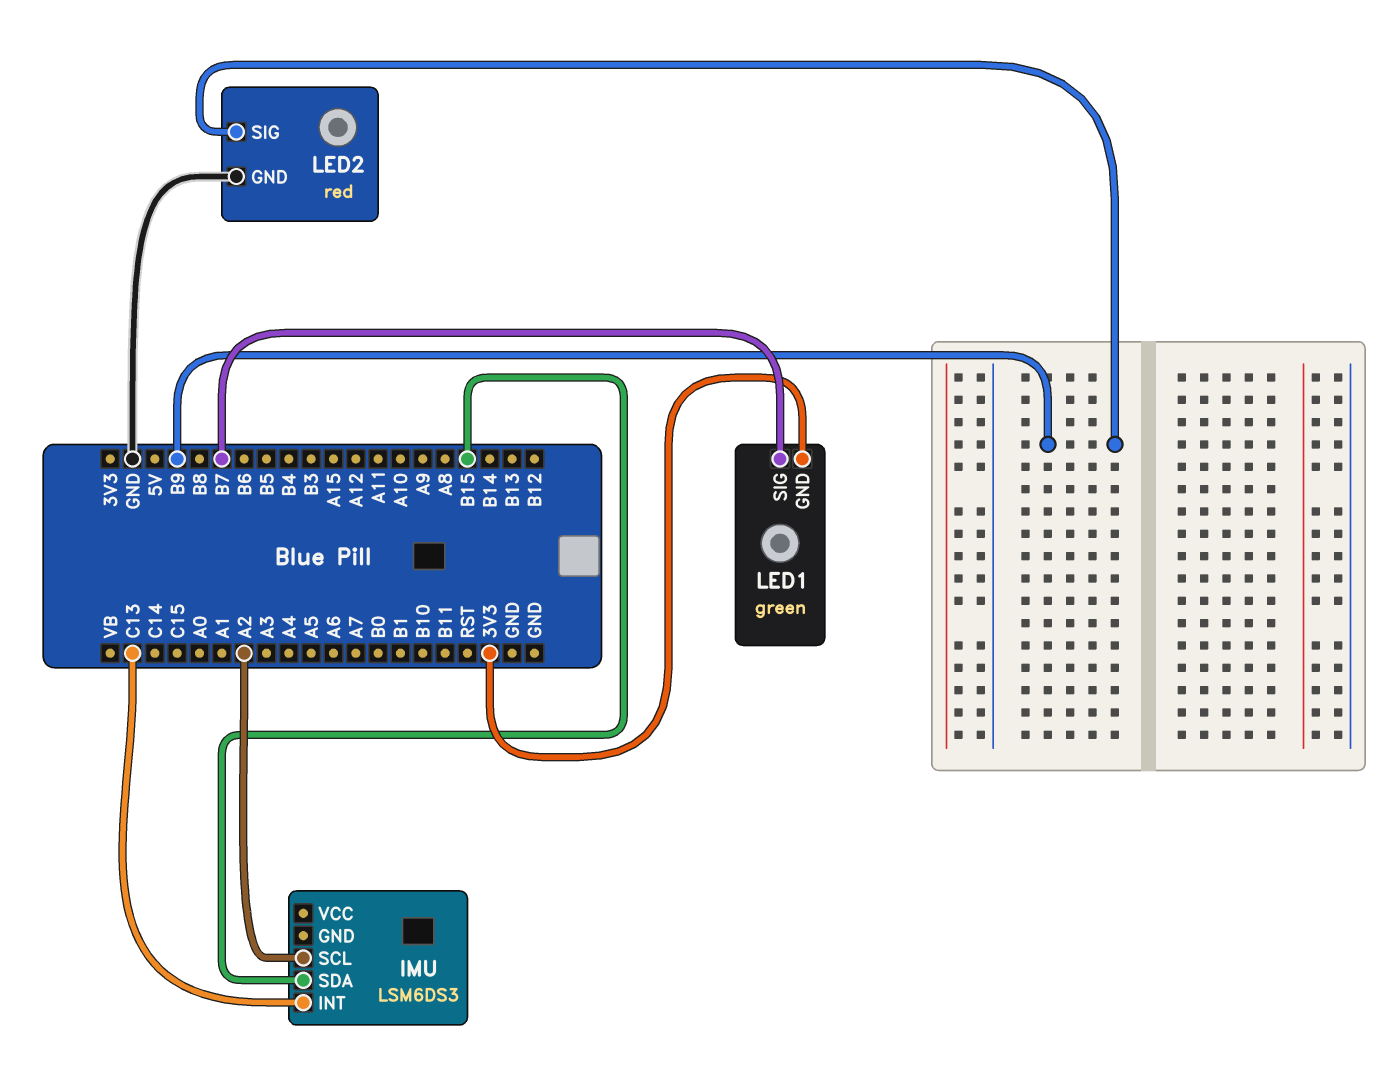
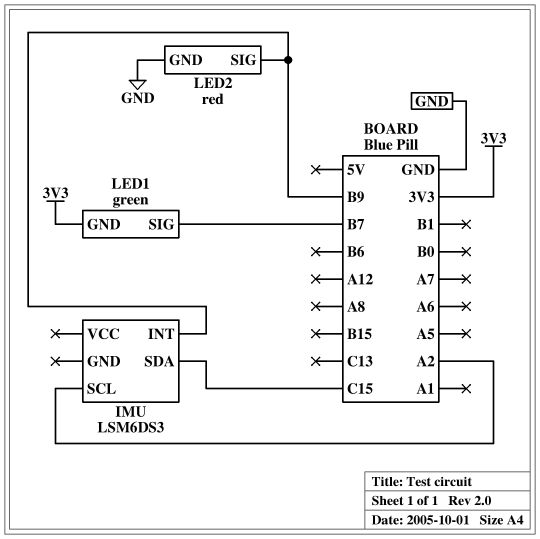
IMU pin INT: C13 -> B9
IMU pin SDA: B15 -> C15

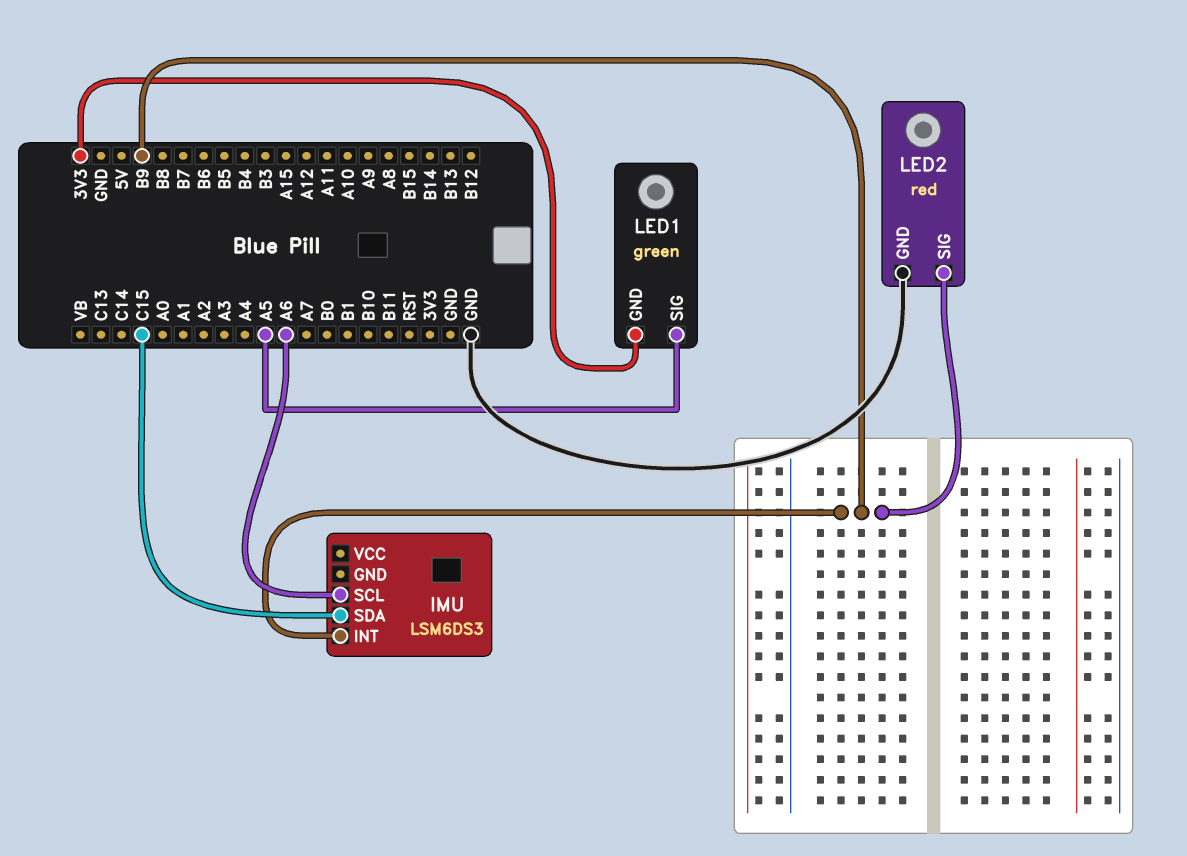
IMU pin SCL: A2 -> A6
LED1 pin SIG: B7 -> A5

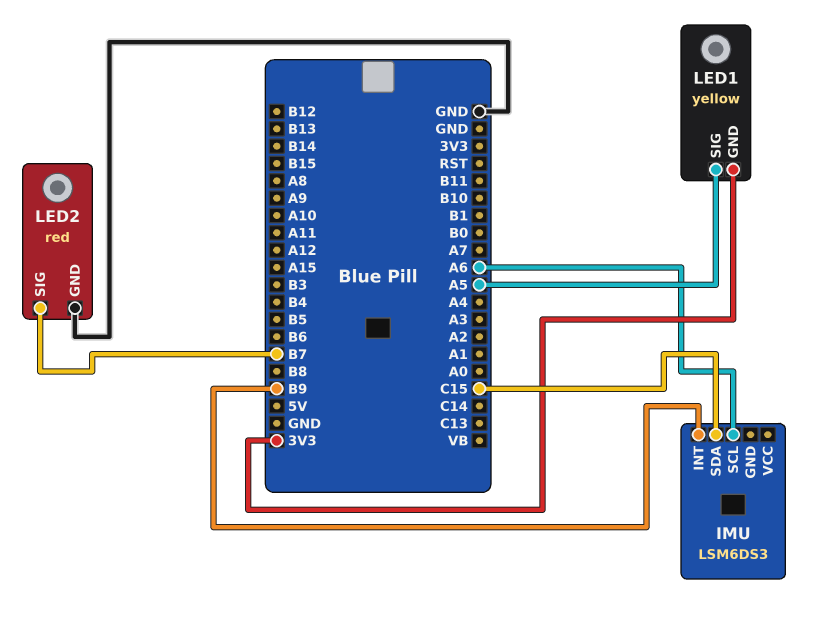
LED1: green -> yellow
LED2 pin SIG: B9 -> B7

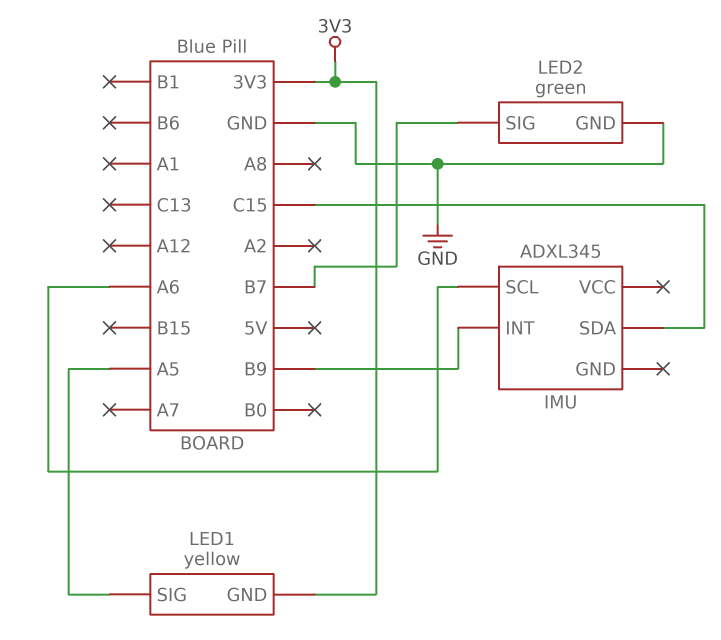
IMU: LSM6DS3 -> ADXL345
LED2: red -> green

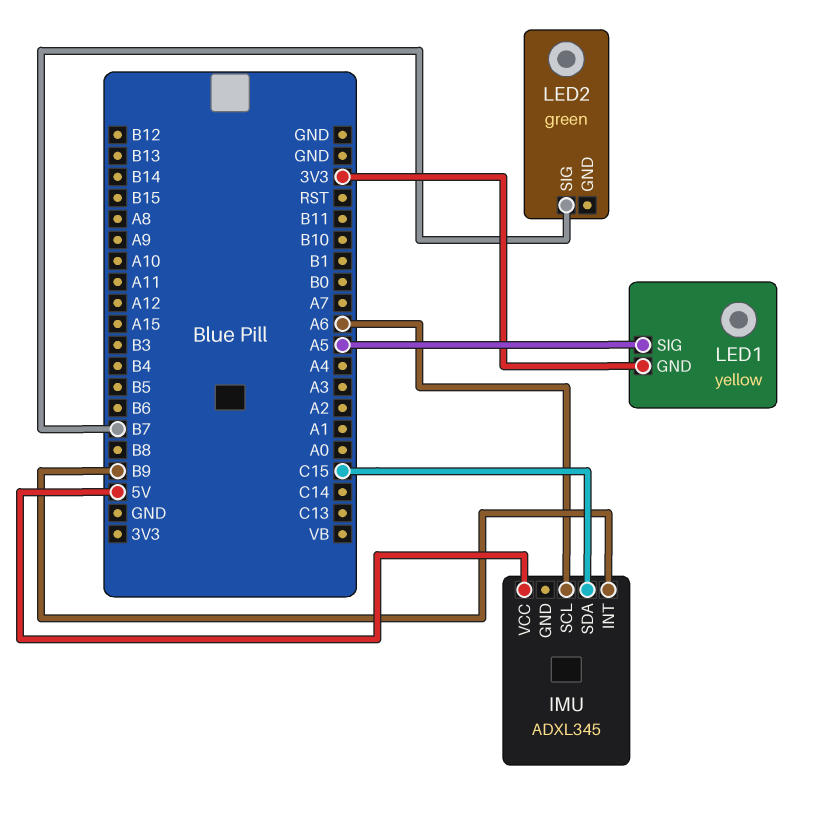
IMU pin VCC: none -> 5V
LED2 pin GND: GND -> none

